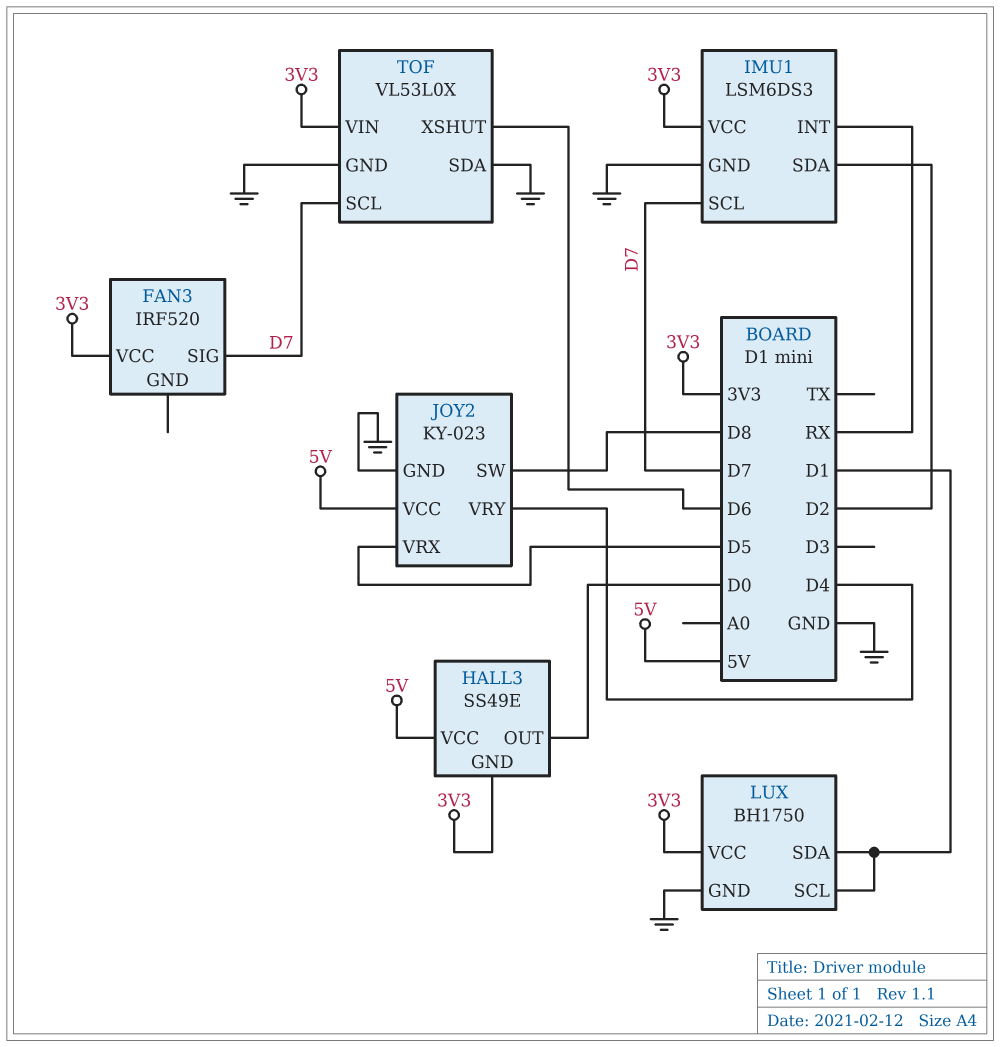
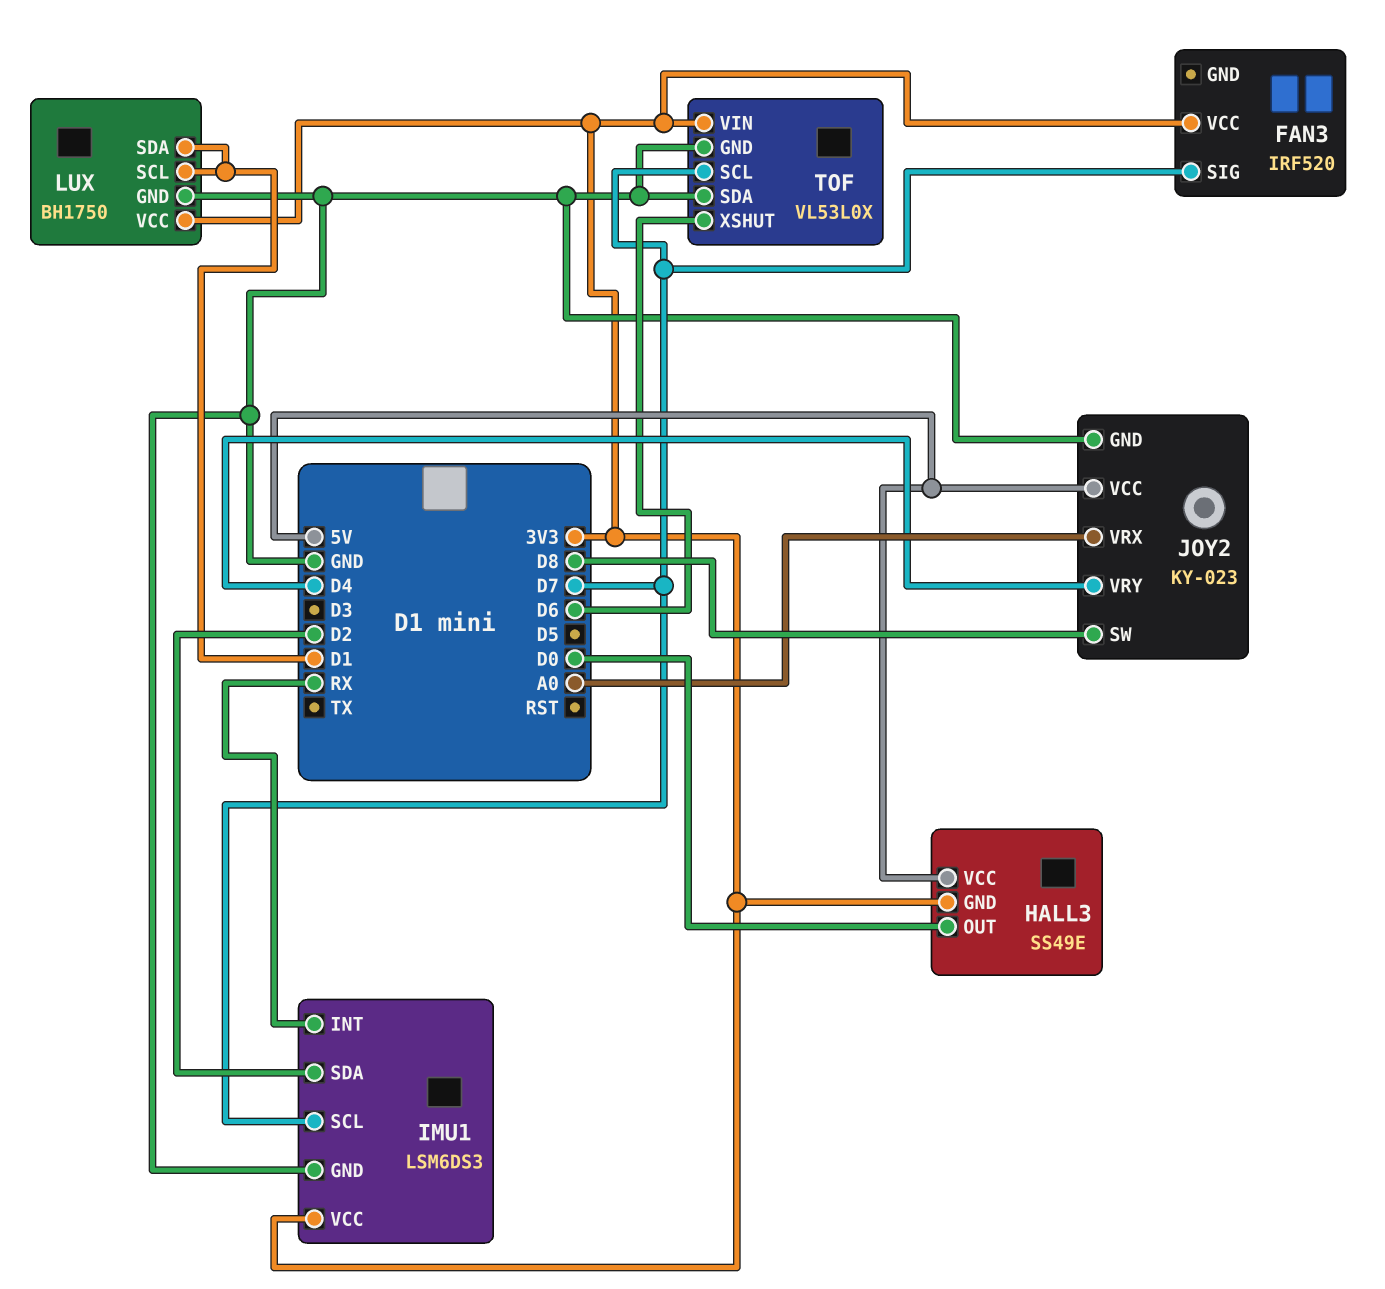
JOY2 pin VRX: D5 -> A0

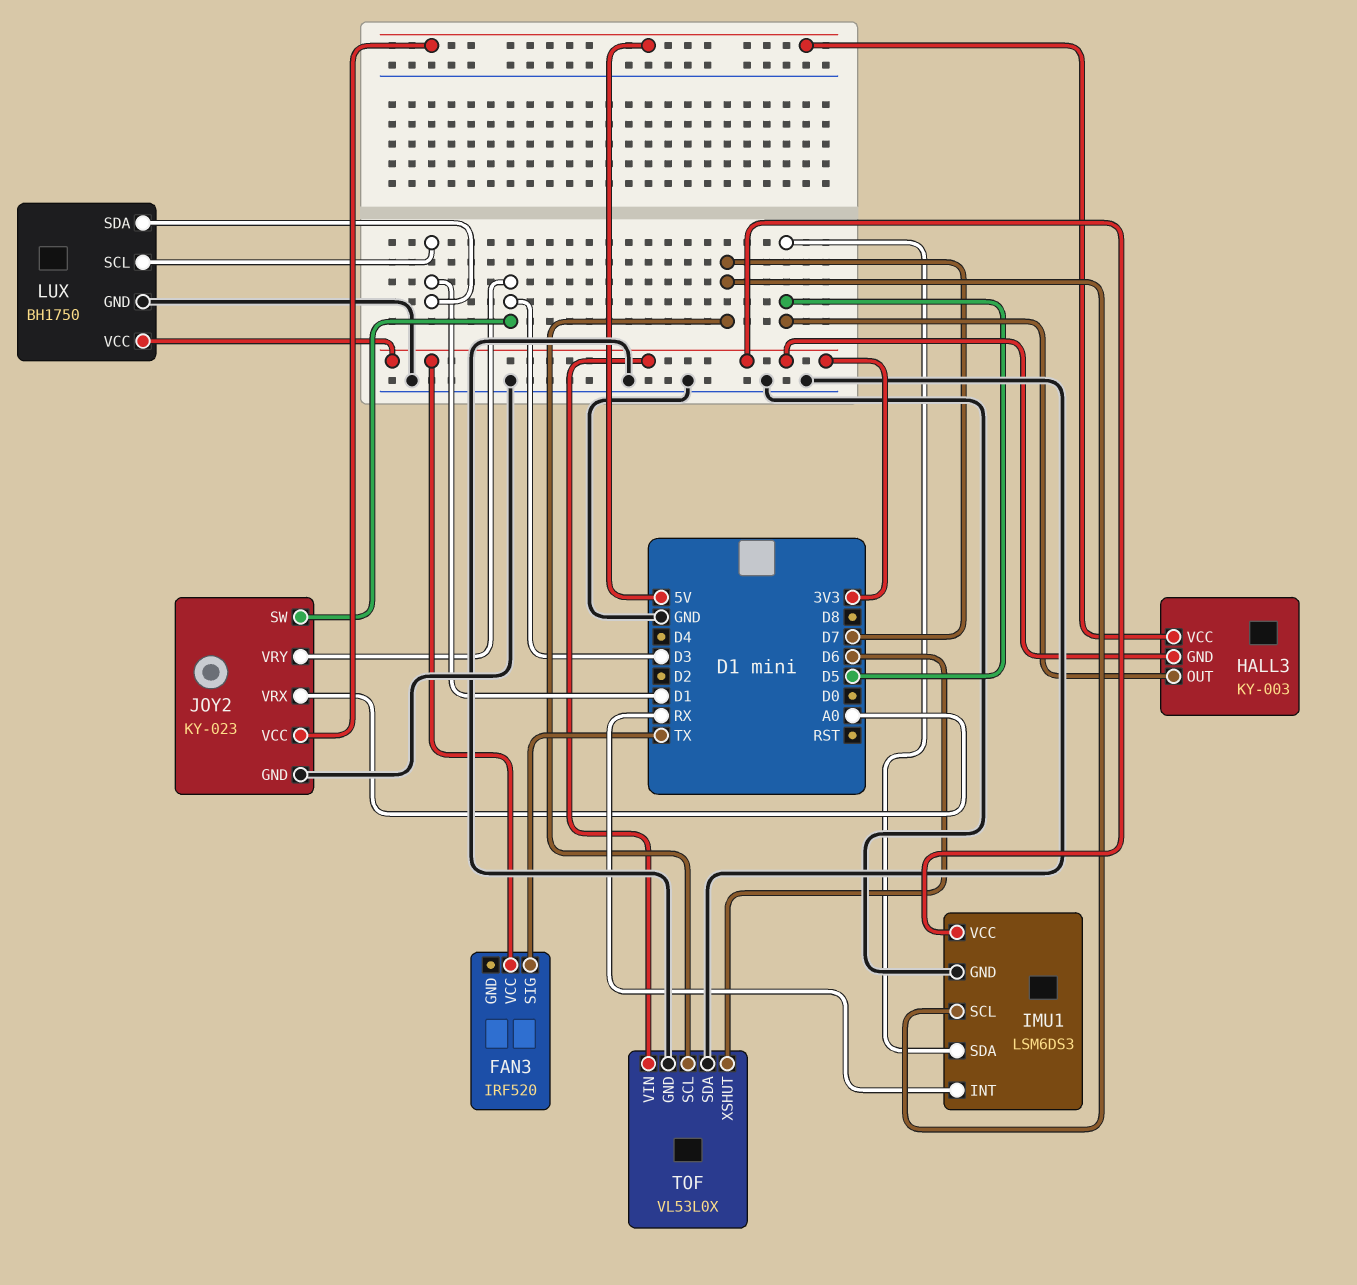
FAN3 pin SIG: D7 -> TX
HALL3: SS49E -> KY-003
HALL3 pin OUT: D0 -> D5
IMU1 pin SDA: D2 -> D5
JOY2 pin SW: D8 -> D3
JOY2 pin VRY: D4 -> D3

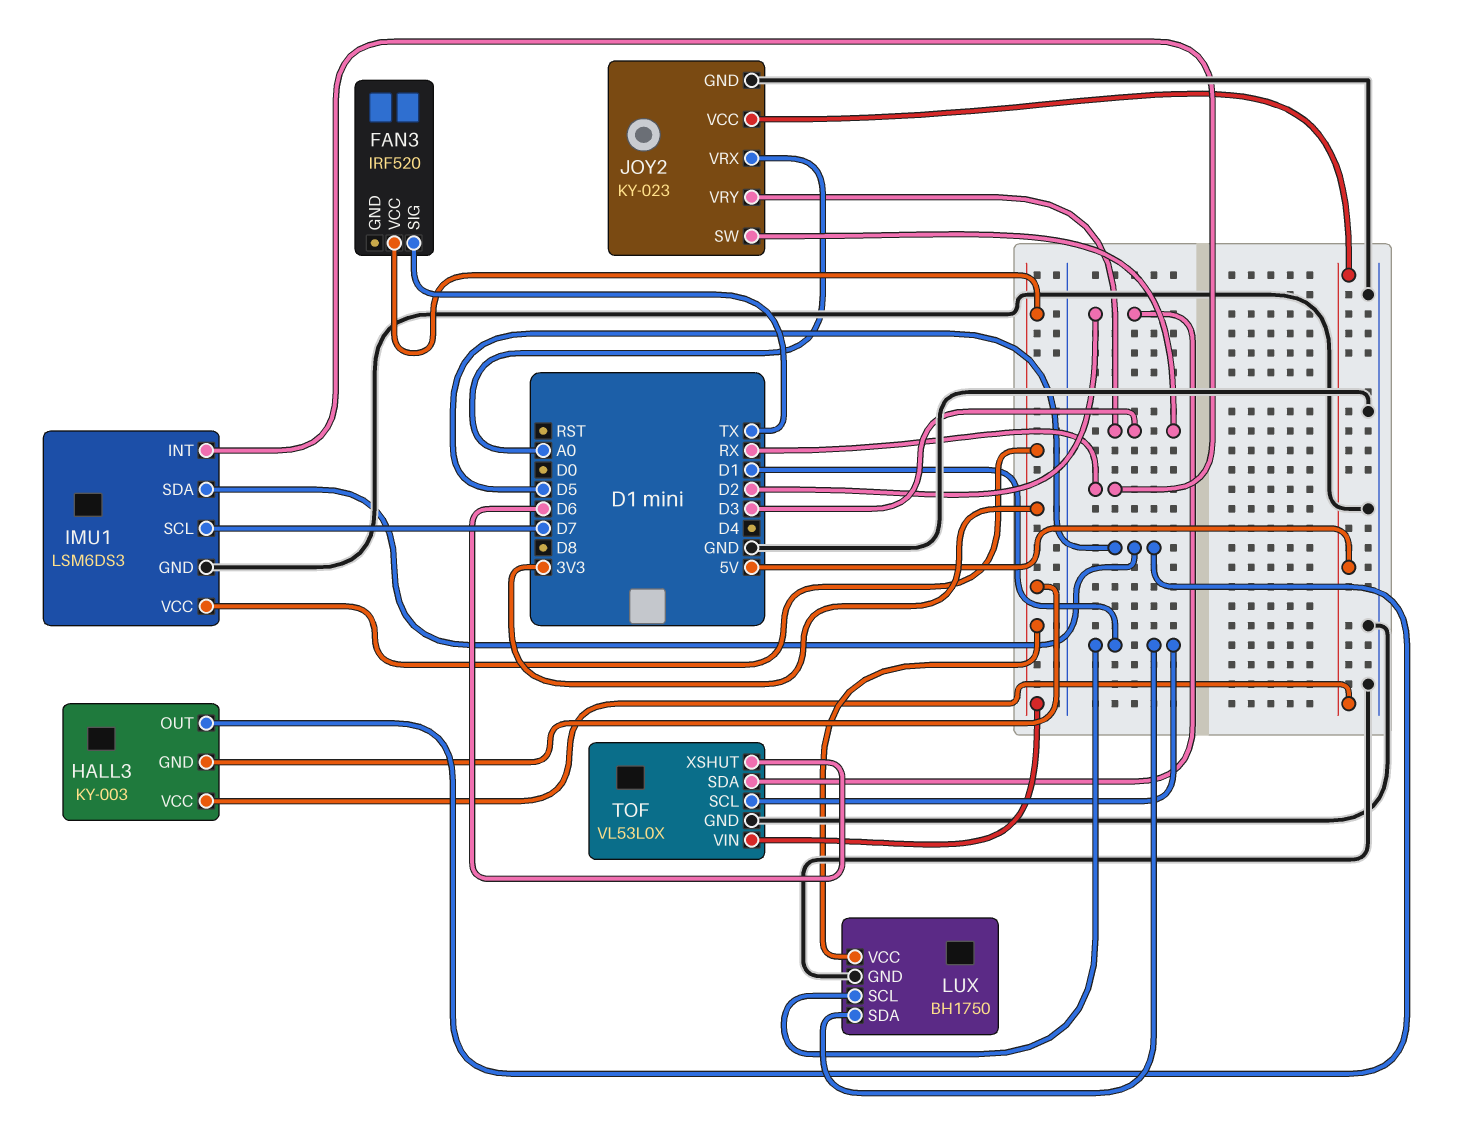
TOF pin SCL: D7 -> D1
TOF pin SDA: GND -> D2

